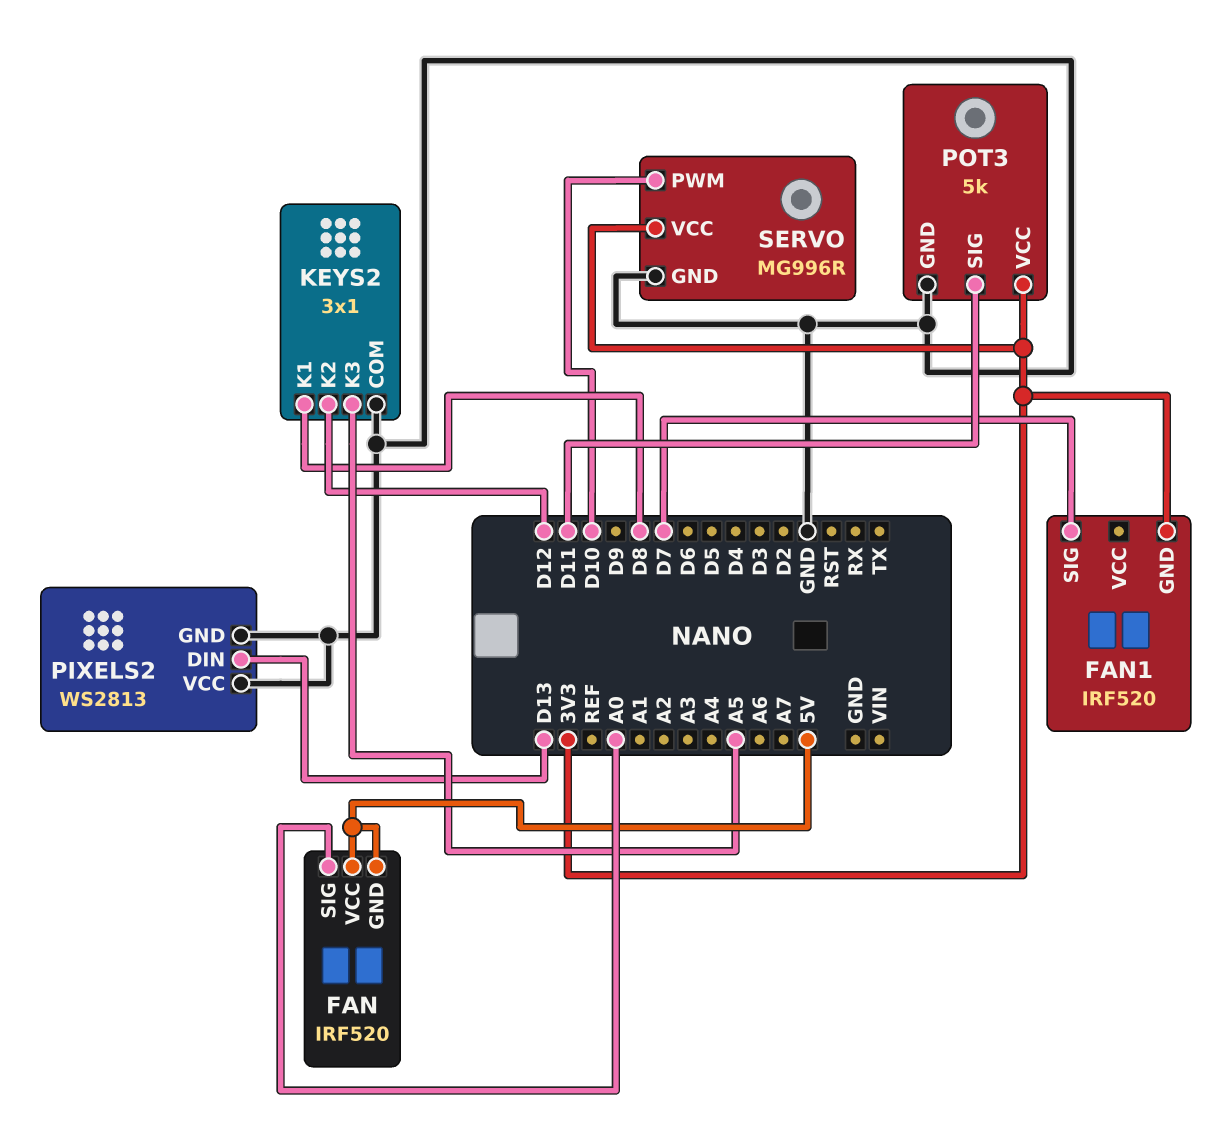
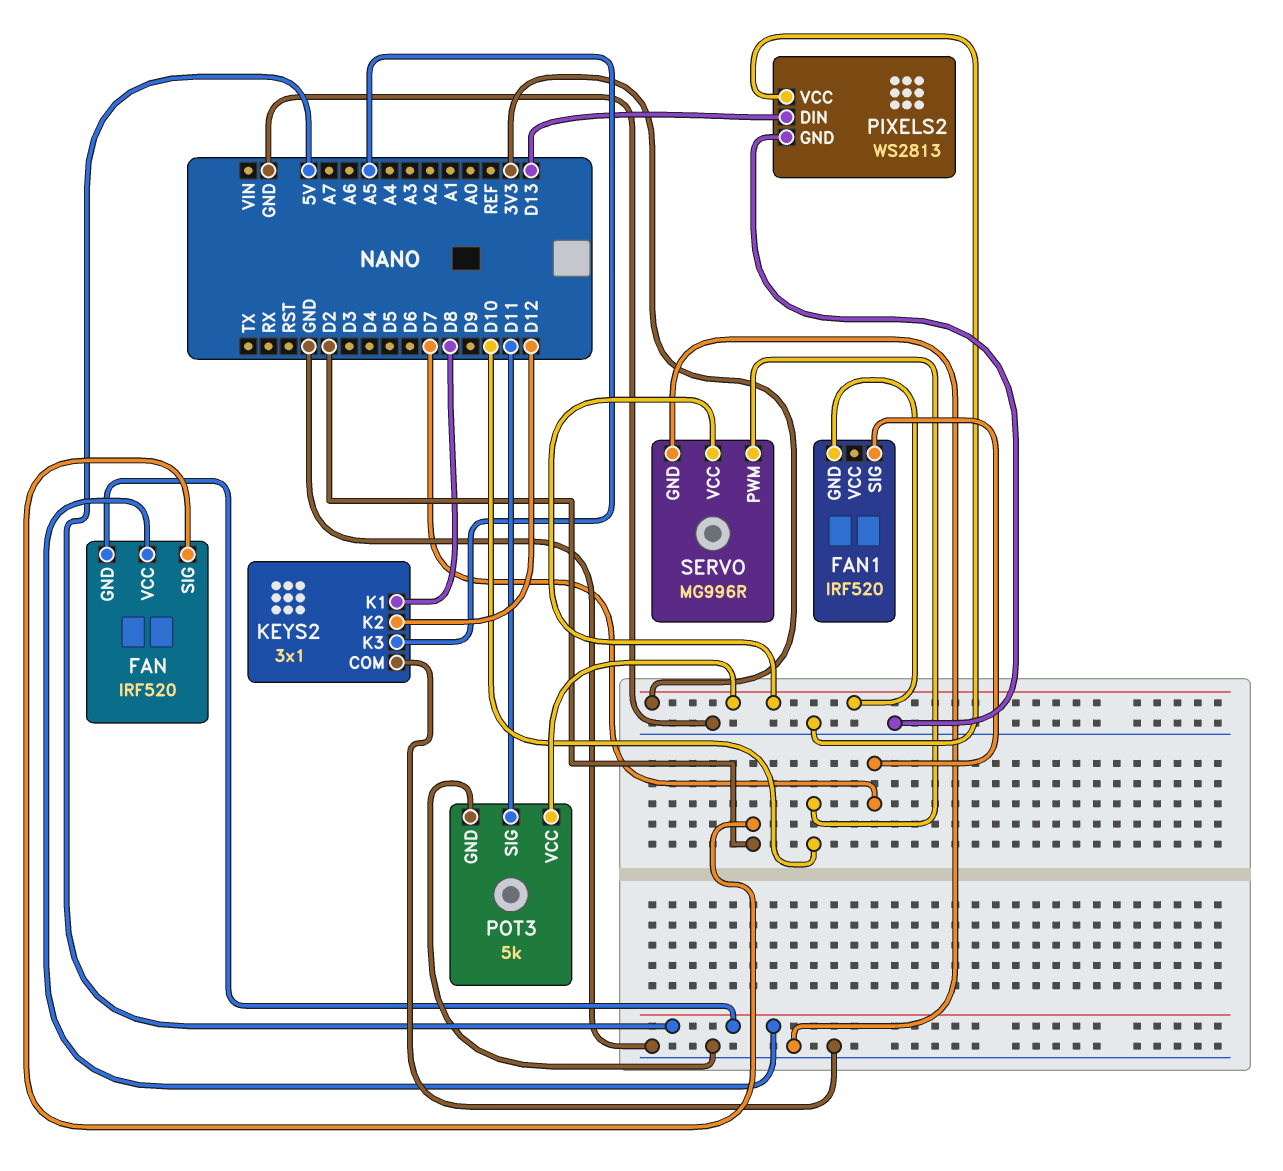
FAN pin SIG: A0 -> D2

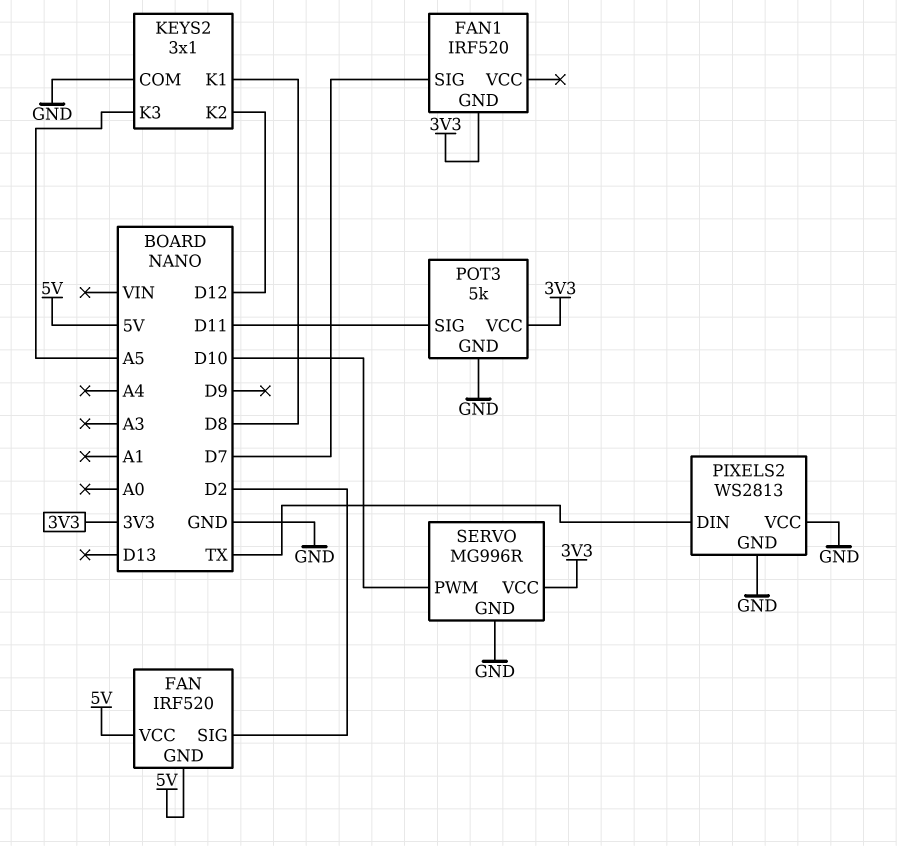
PIXELS2 pin DIN: D13 -> TX

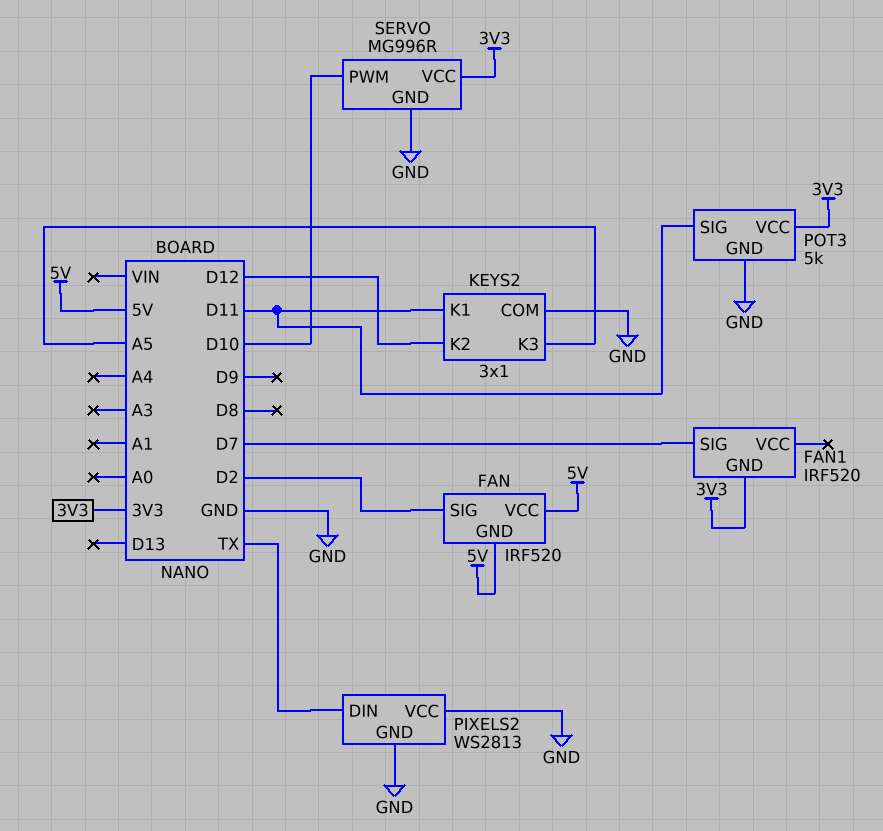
KEYS2 pin K1: D8 -> D11

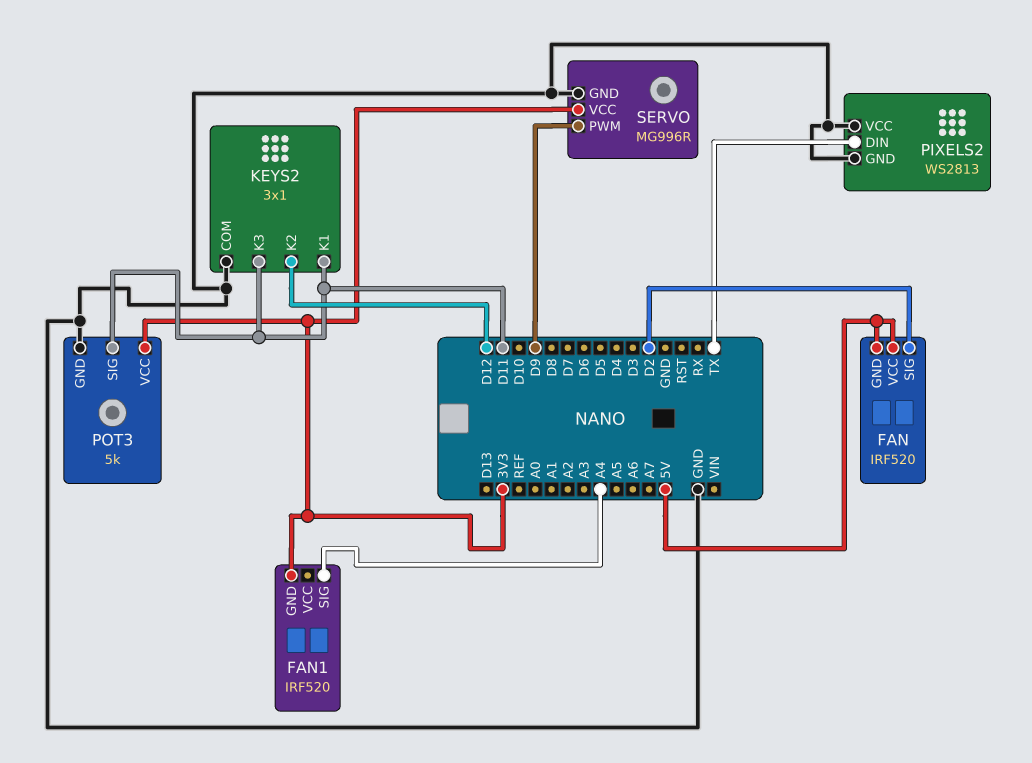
FAN1 pin SIG: D7 -> A4
KEYS2 pin K3: A5 -> D11
SERVO pin PWM: D10 -> D9

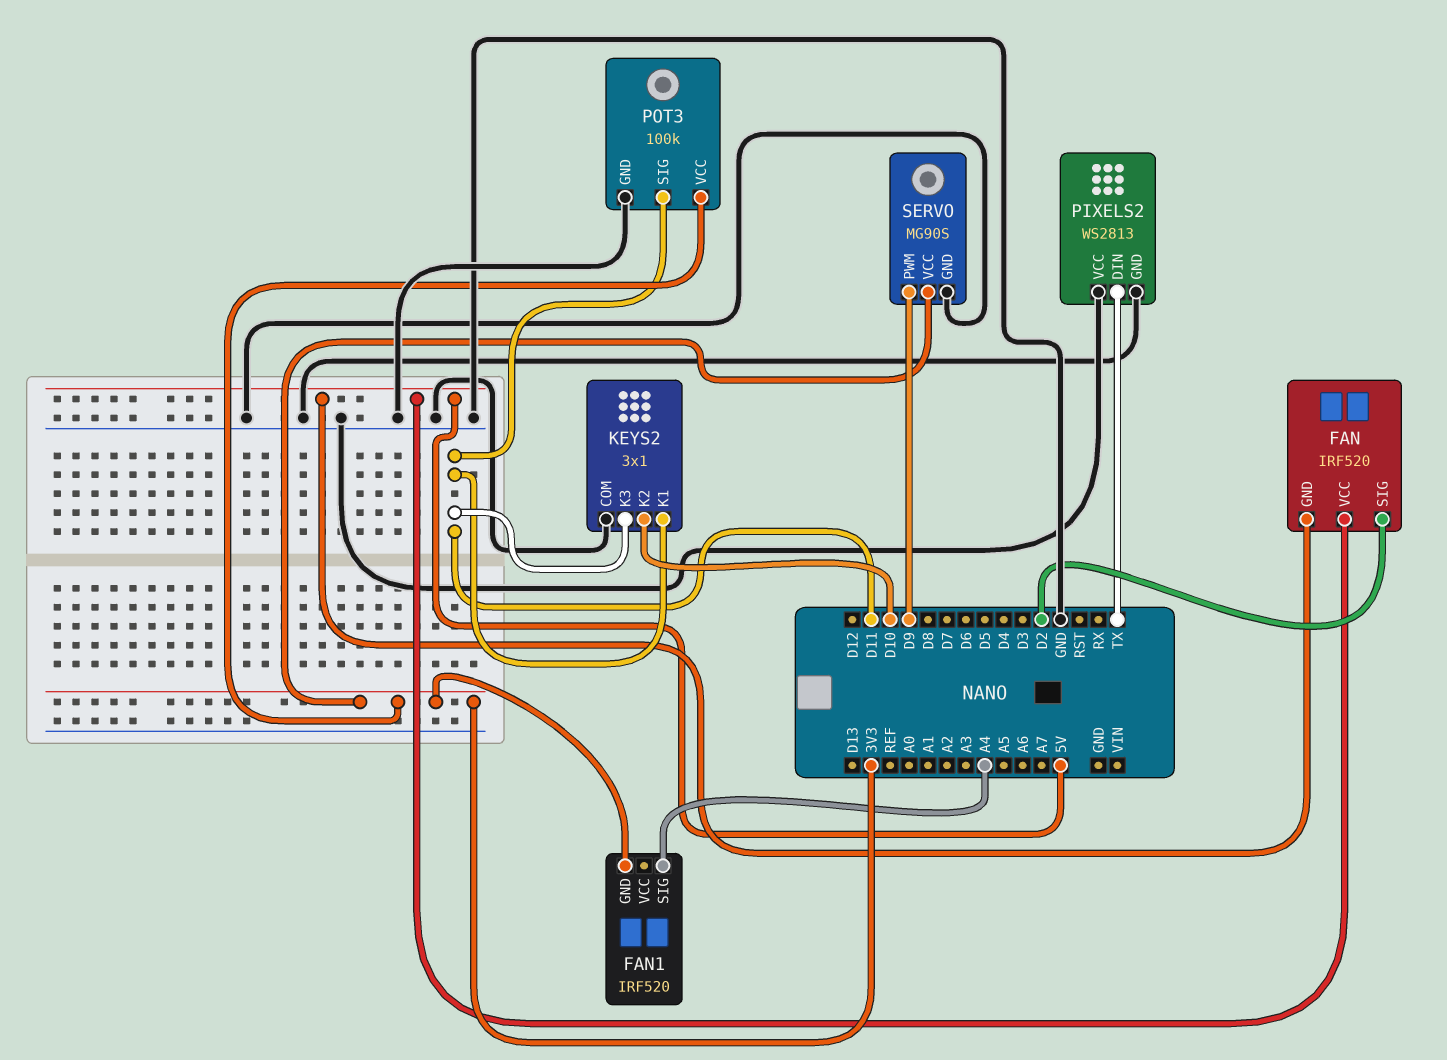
KEYS2 pin K2: D12 -> D10
POT3: 5k -> 100k
SERVO: MG996R -> MG90S

